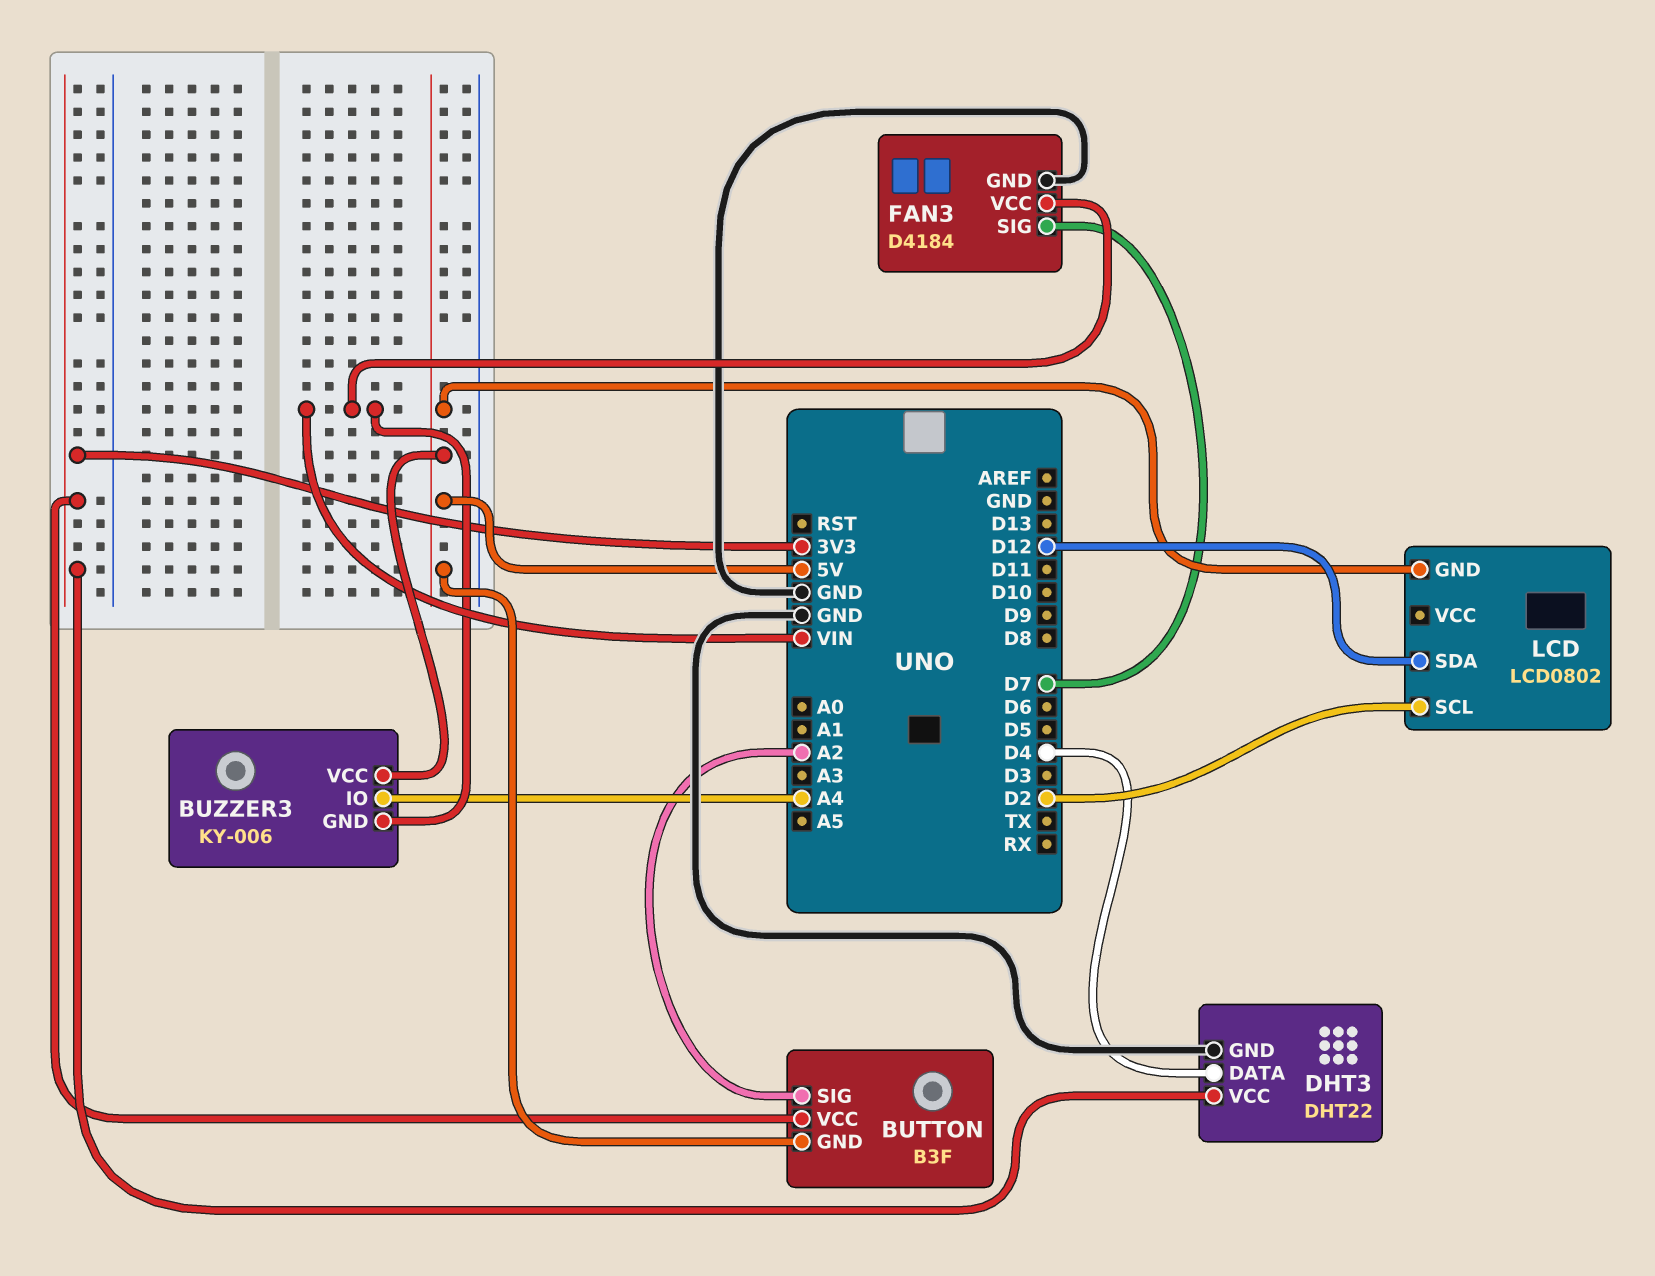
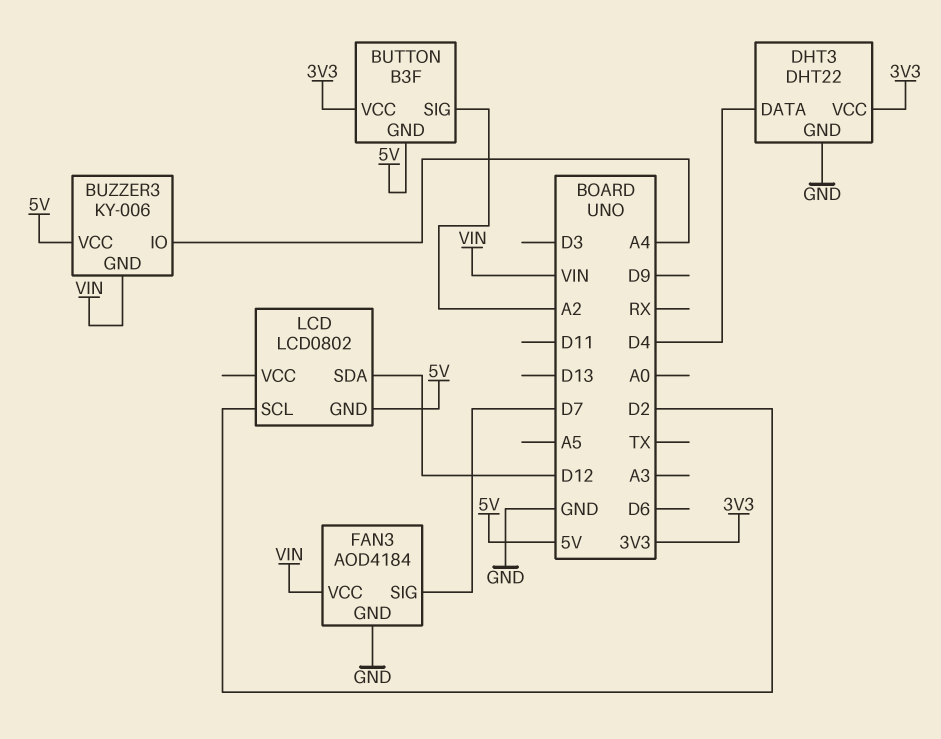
FAN3: D4184 -> AOD4184

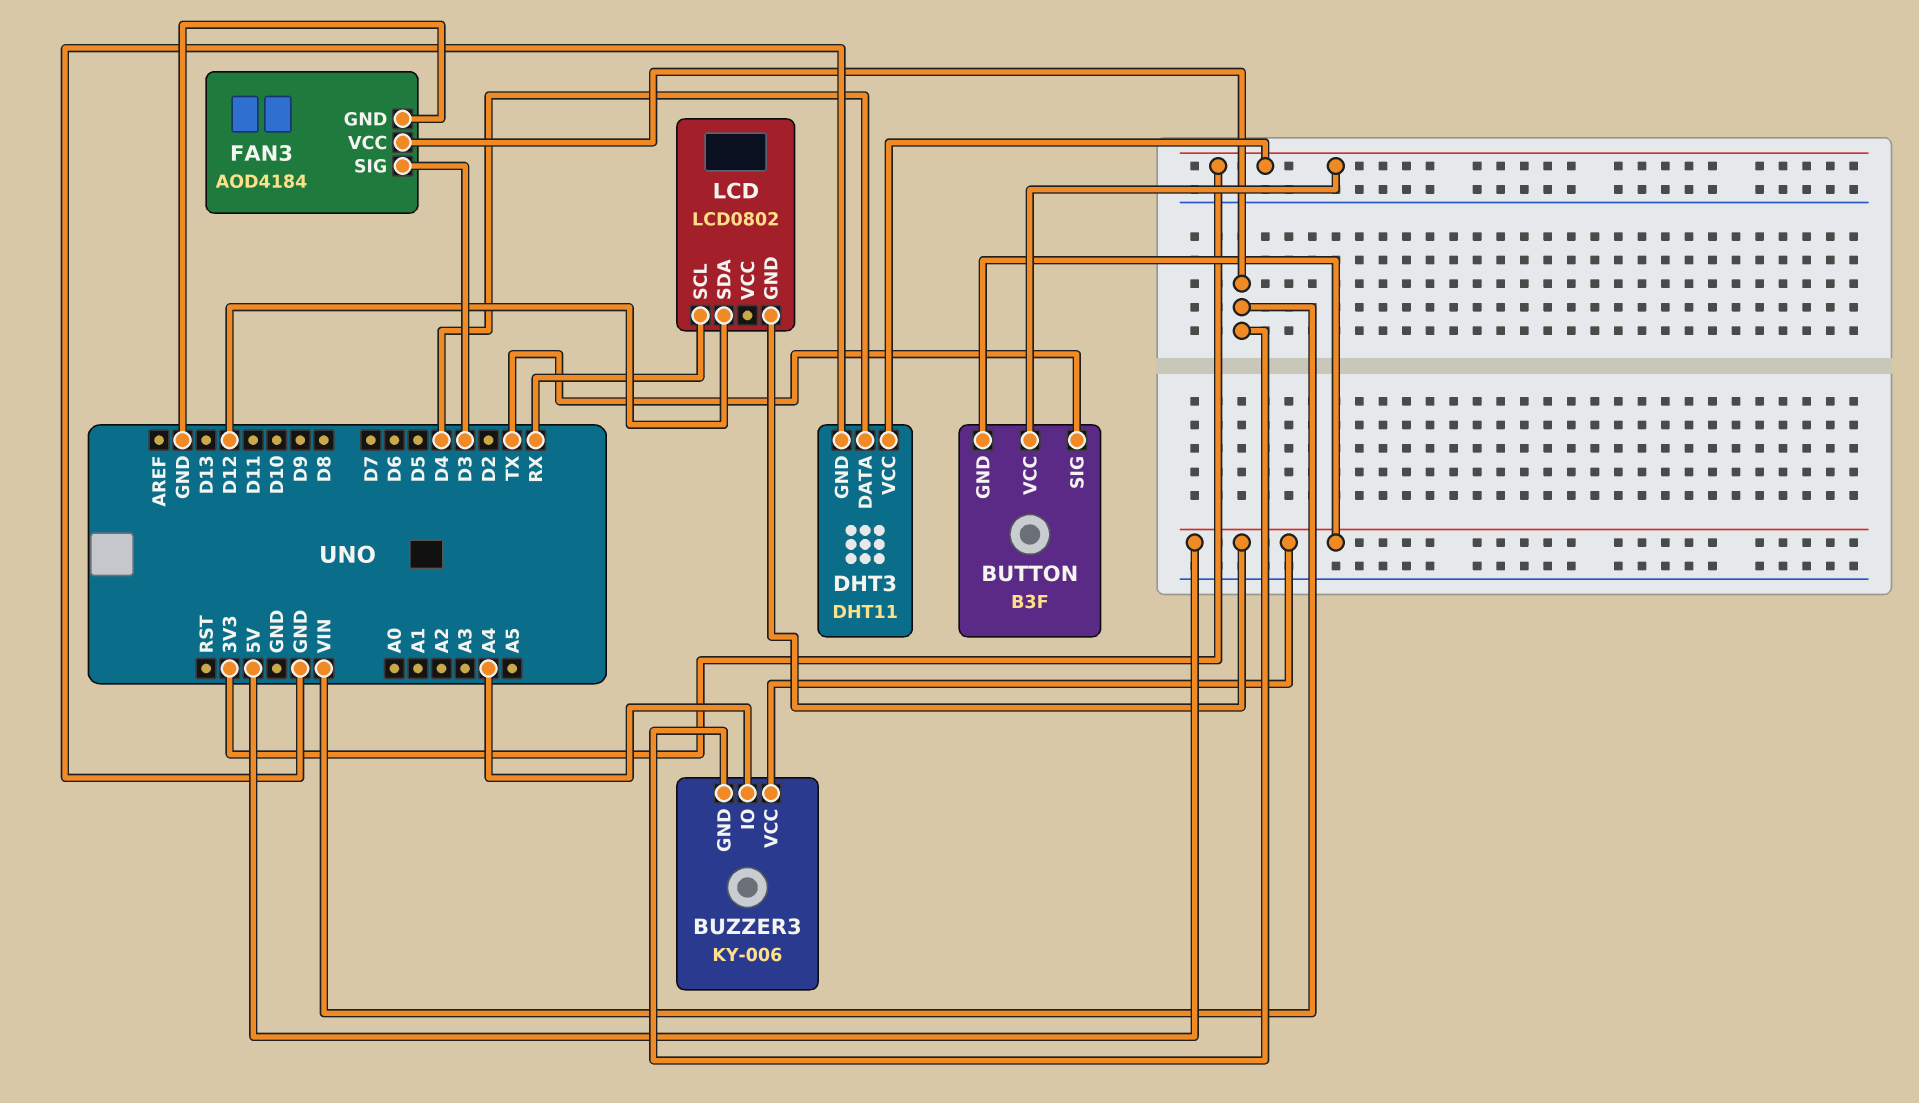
BUTTON pin SIG: A2 -> TX
DHT3: DHT22 -> DHT11
FAN3 pin SIG: D7 -> D3
LCD pin SCL: D2 -> RX

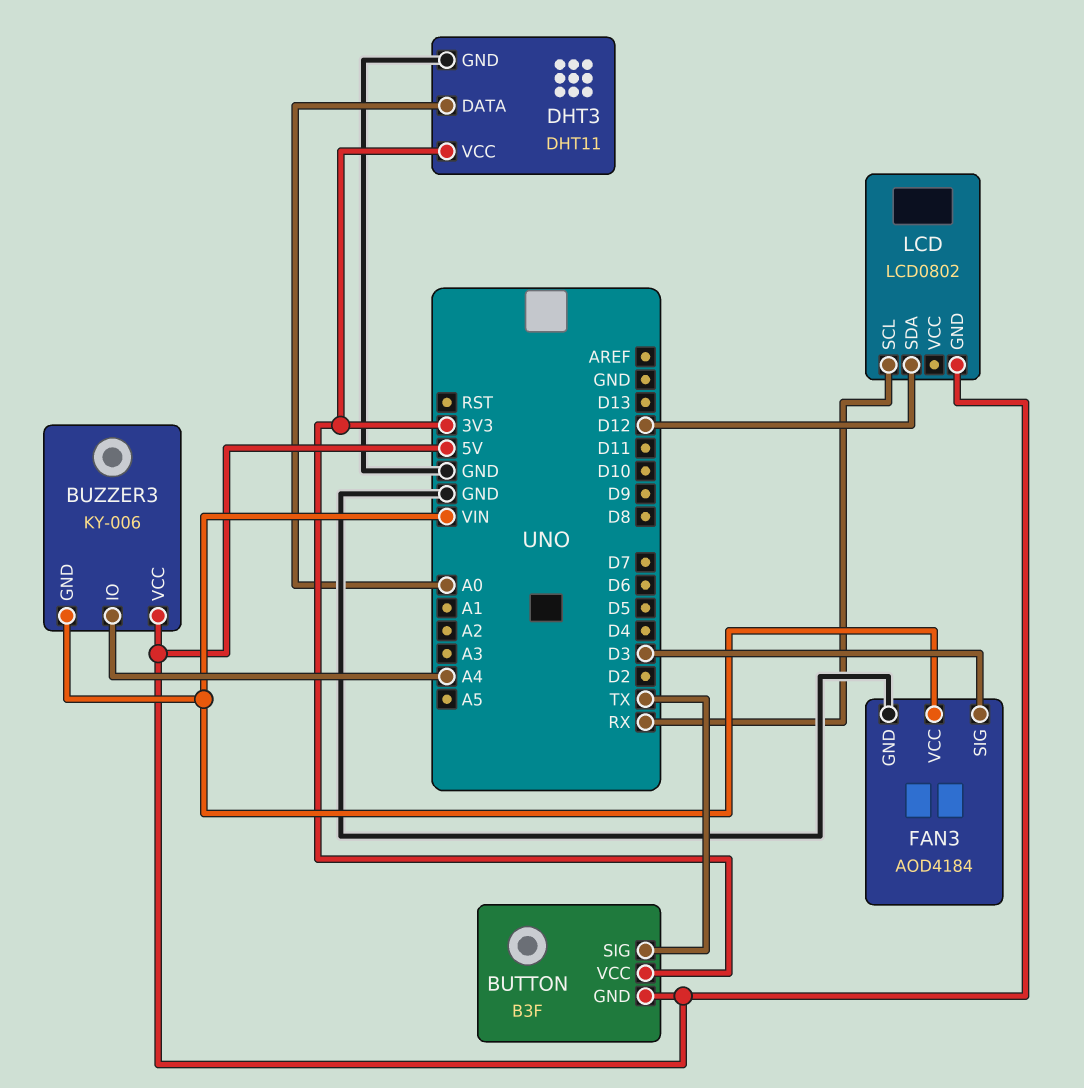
DHT3 pin DATA: D4 -> A0

